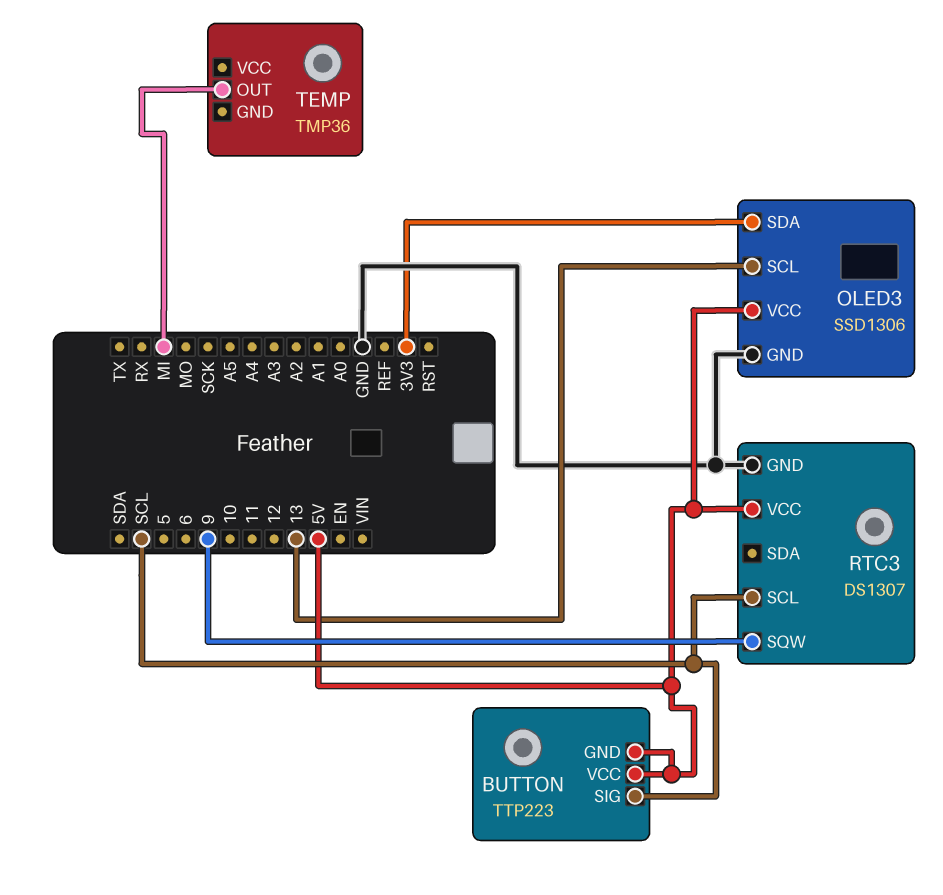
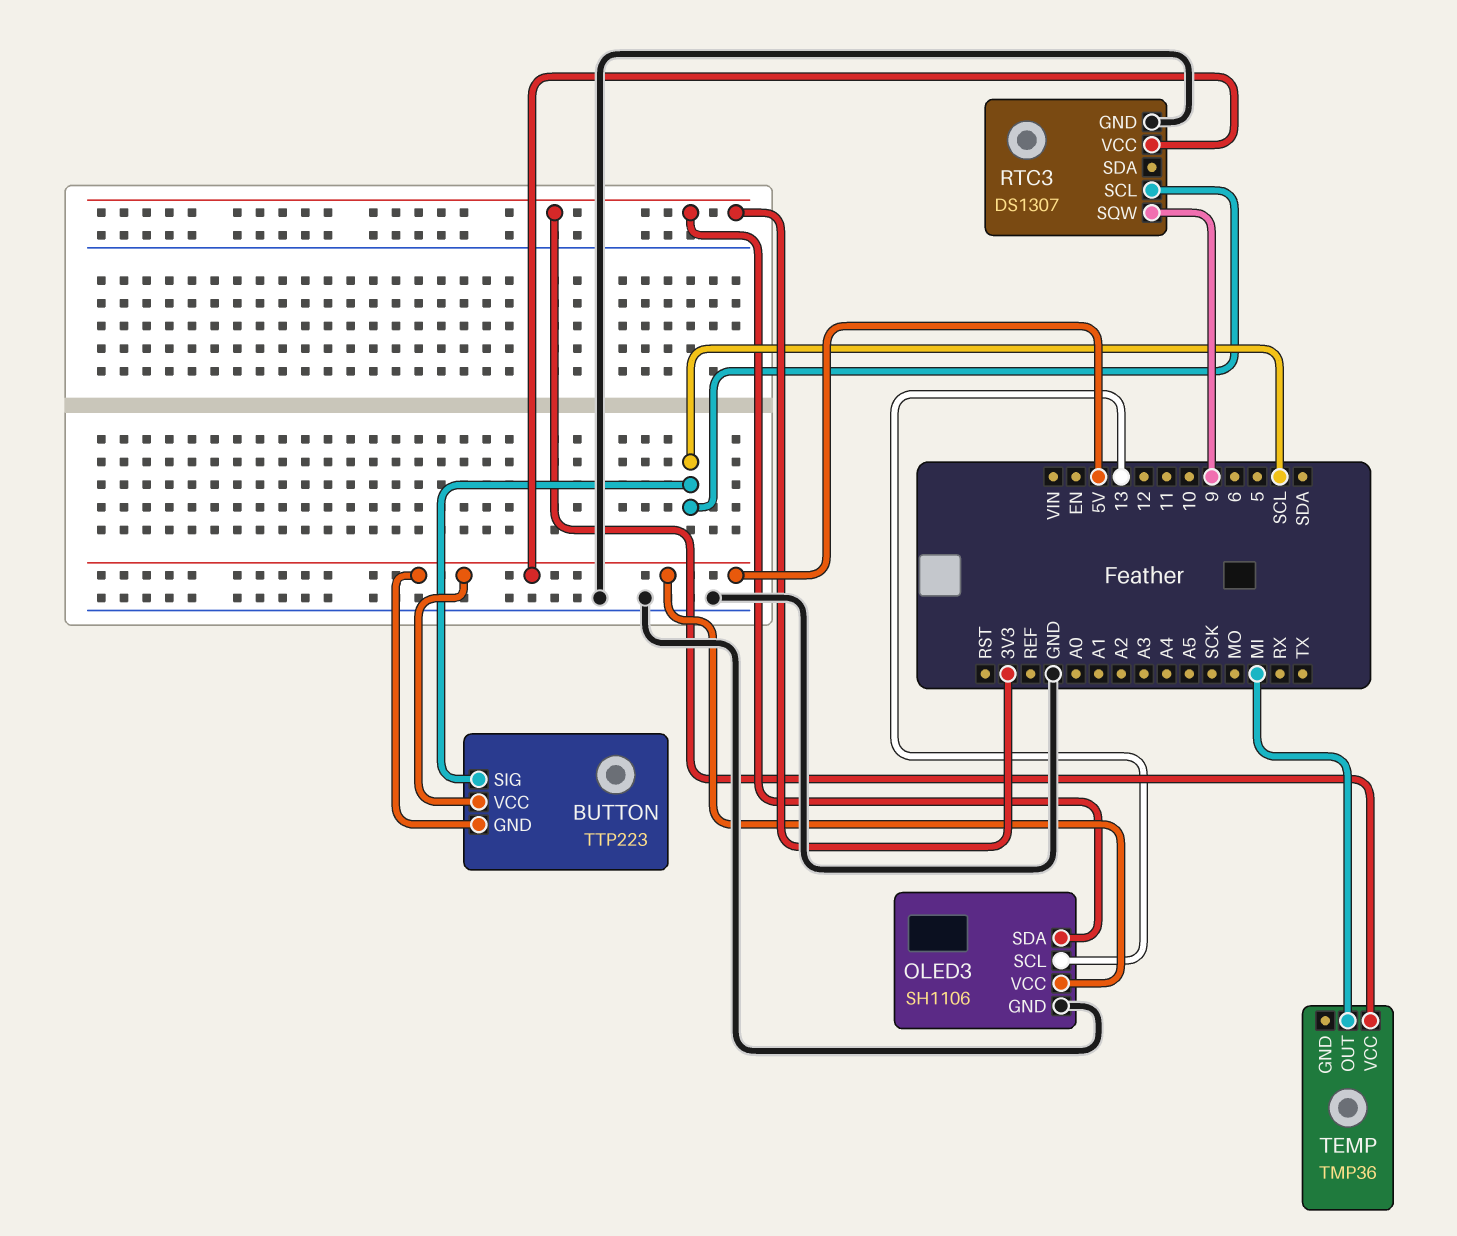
OLED3: SSD1306 -> SH1106
TEMP pin VCC: none -> 3V3

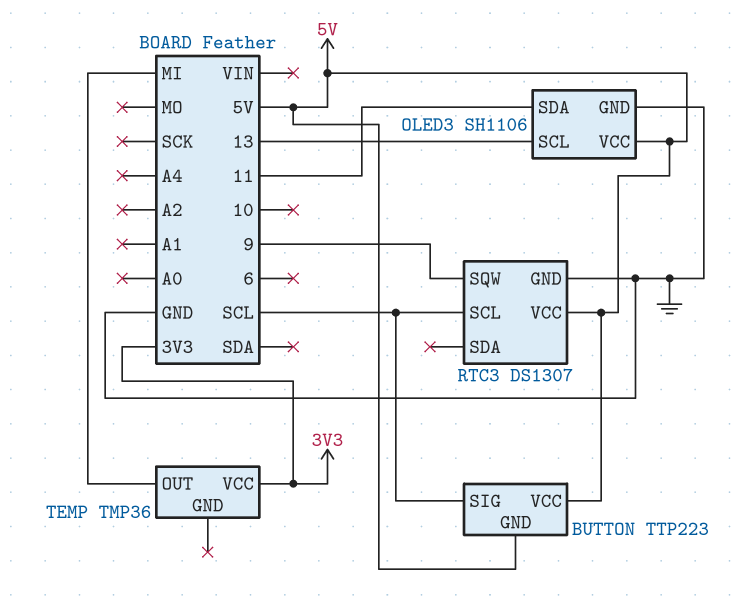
OLED3 pin SDA: 3V3 -> 11

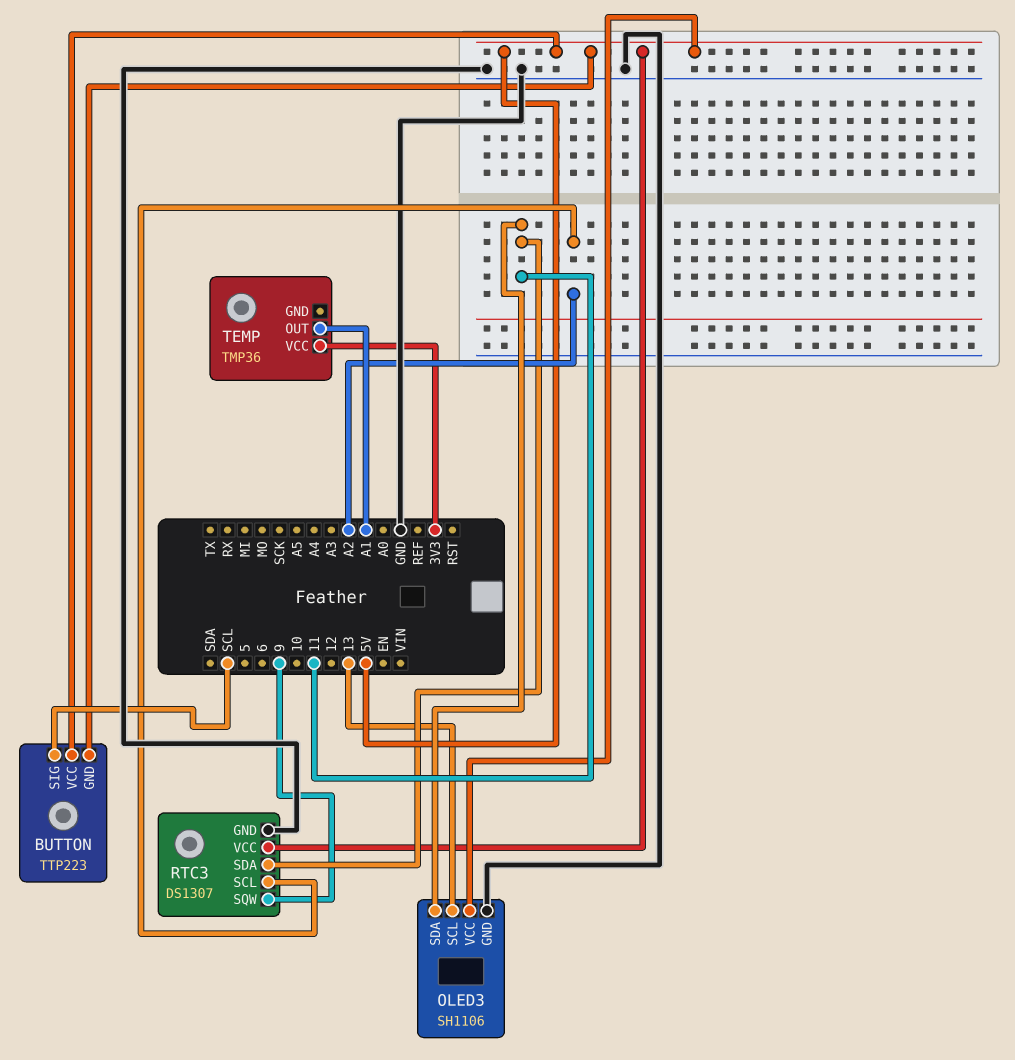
RTC3 pin SCL: SCL -> A2
RTC3 pin SDA: none -> 11
TEMP pin OUT: MI -> A1

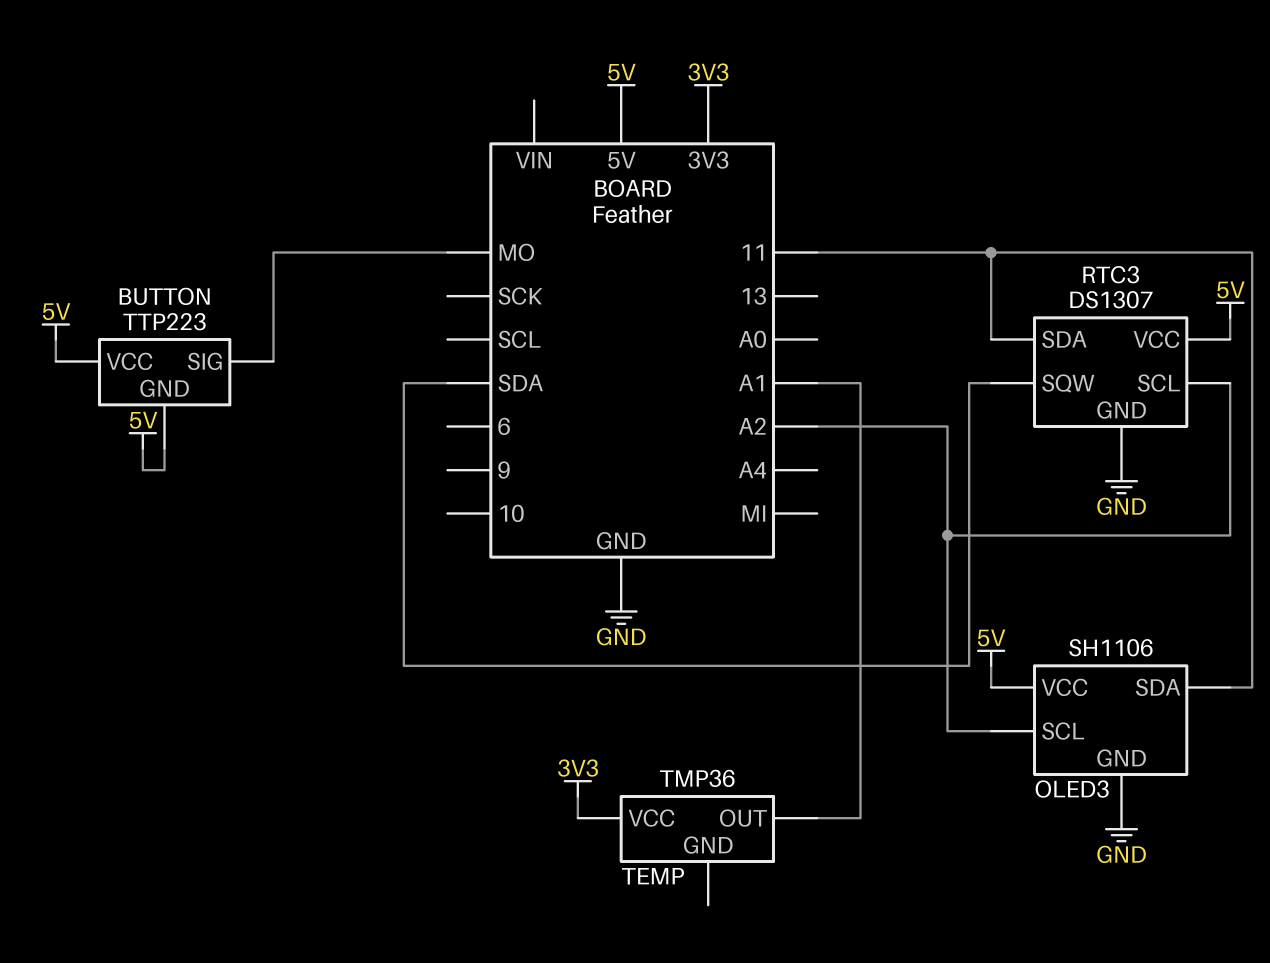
BUTTON pin SIG: SCL -> MO
OLED3 pin SCL: 13 -> A2
RTC3 pin SQW: 9 -> SDA

